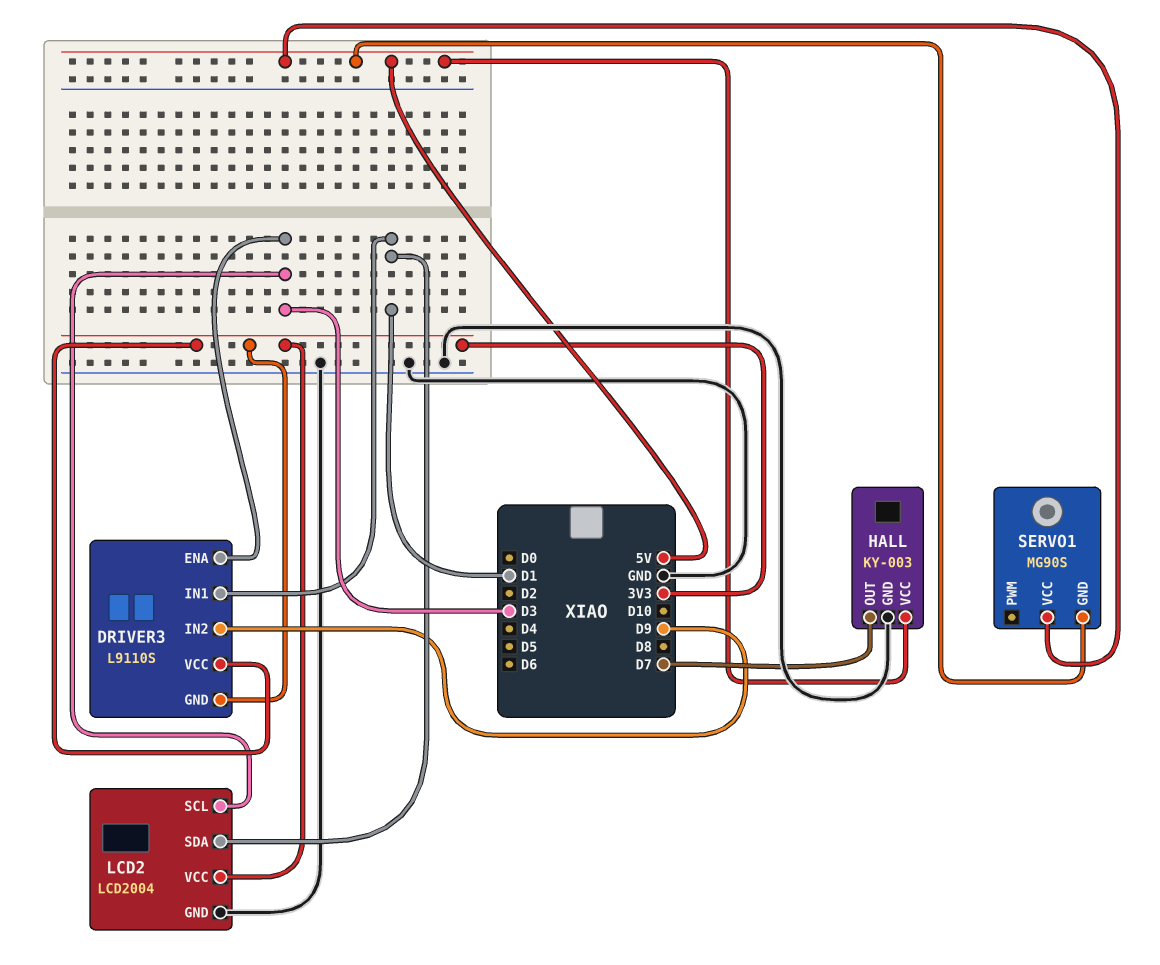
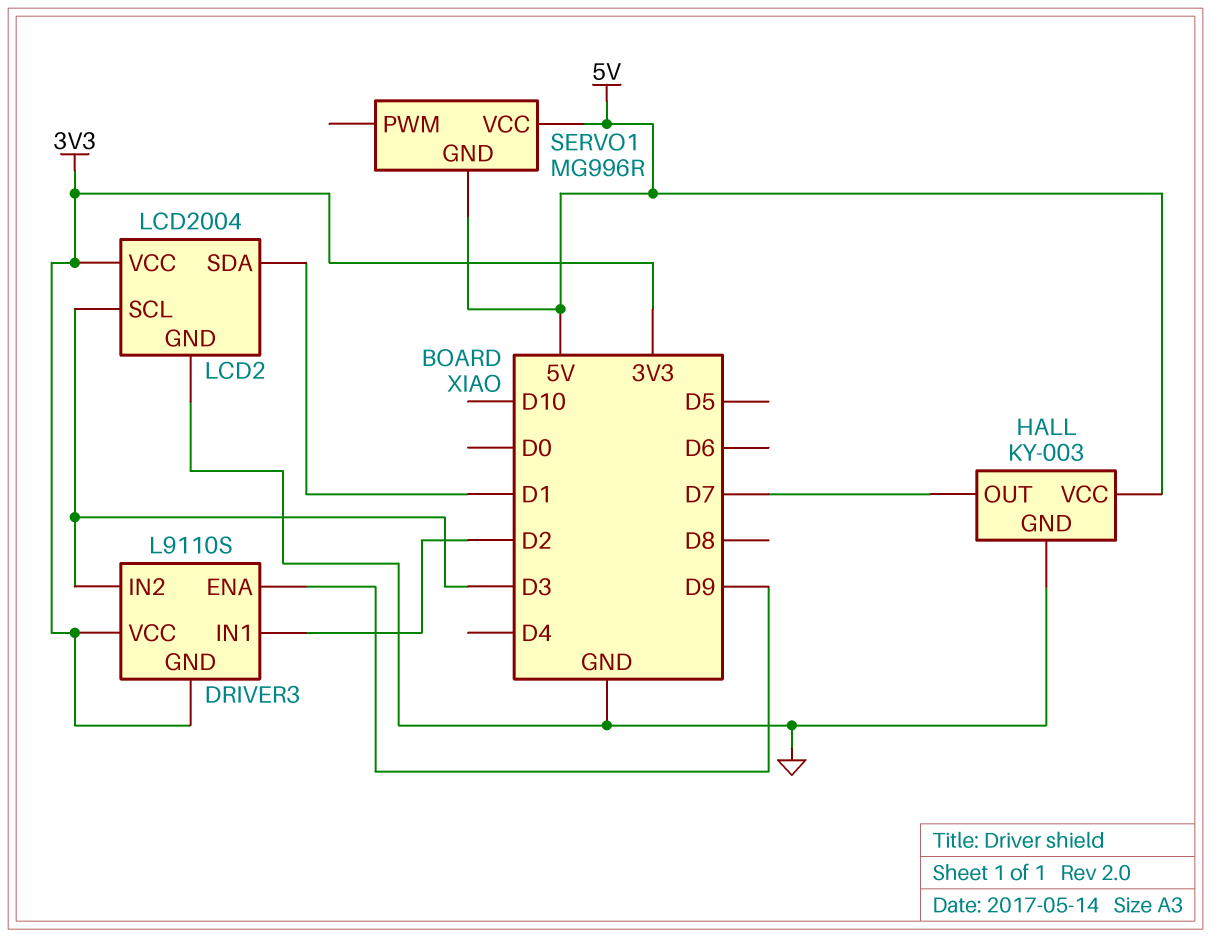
DRIVER3 pin ENA: D3 -> D9
DRIVER3 pin IN1: D1 -> D2
DRIVER3 pin IN2: D9 -> D3
SERVO1: MG90S -> MG996R

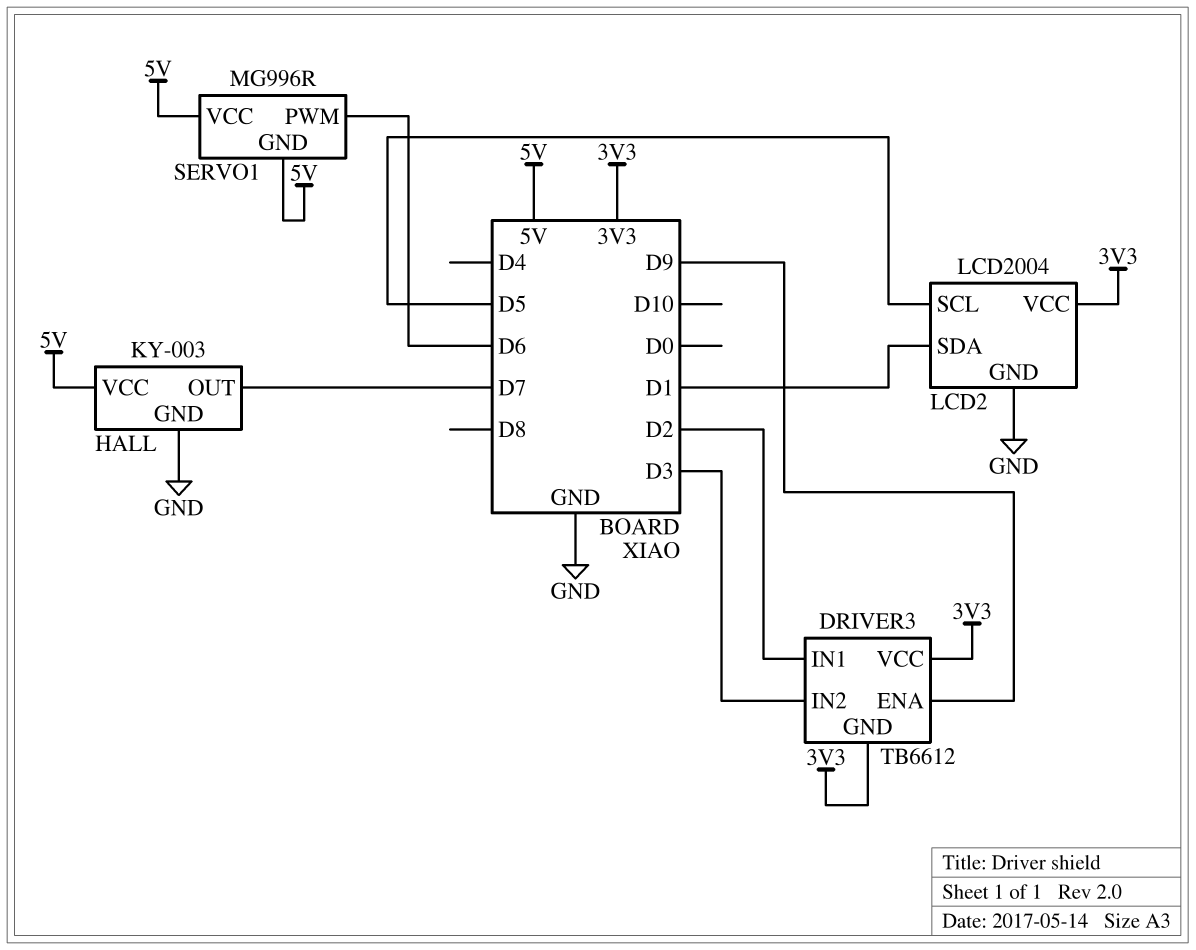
DRIVER3: L9110S -> TB6612
LCD2 pin SCL: D3 -> D5
SERVO1 pin PWM: none -> D6

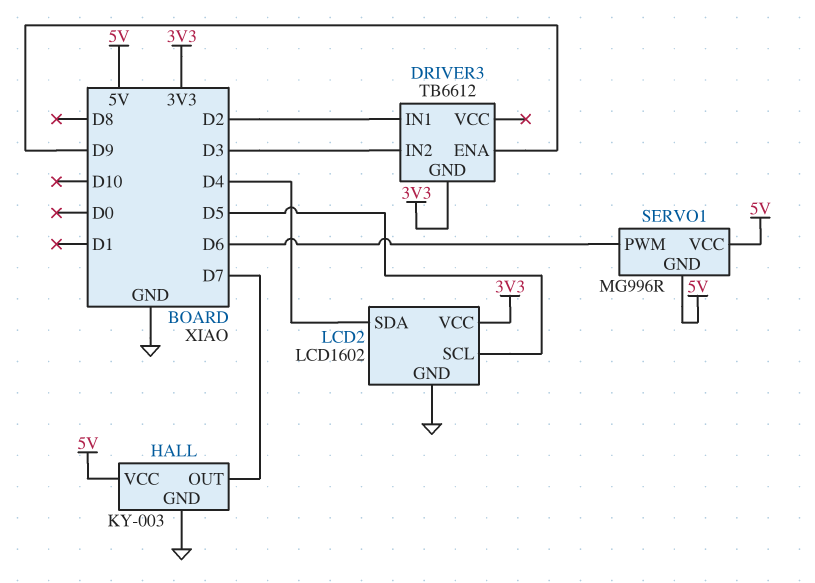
DRIVER3 pin VCC: 3V3 -> none
LCD2: LCD2004 -> LCD1602
LCD2 pin SDA: D1 -> D4

